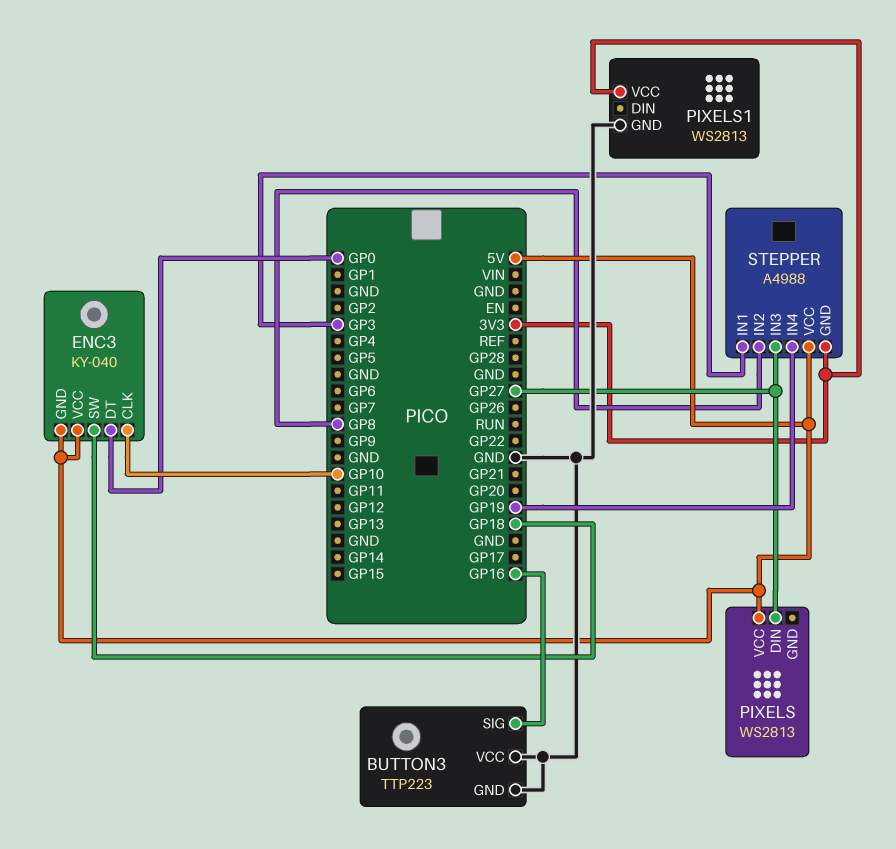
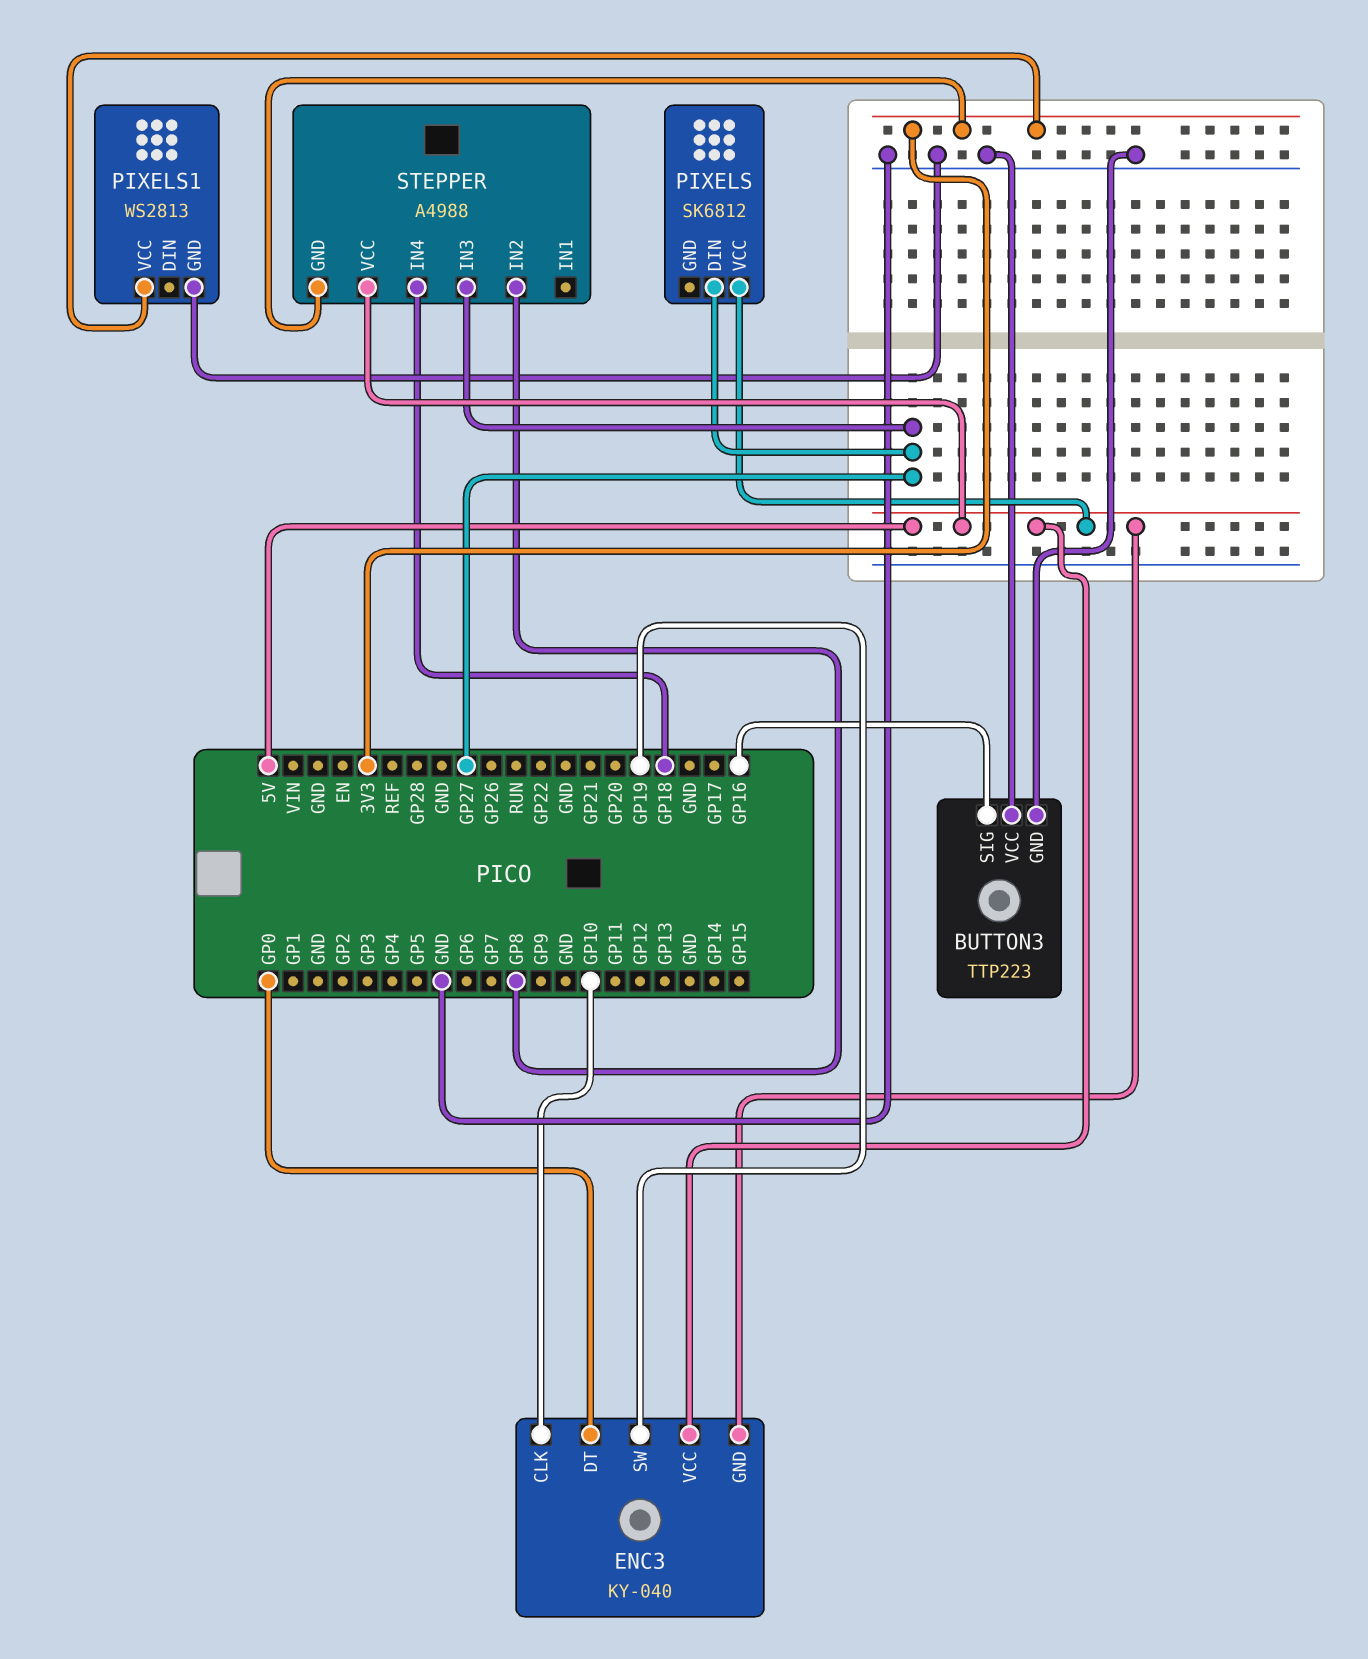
ENC3 pin SW: GP18 -> GP19
PIXELS: WS2813 -> SK6812
STEPPER pin IN1: GP3 -> none
STEPPER pin IN4: GP19 -> GP18

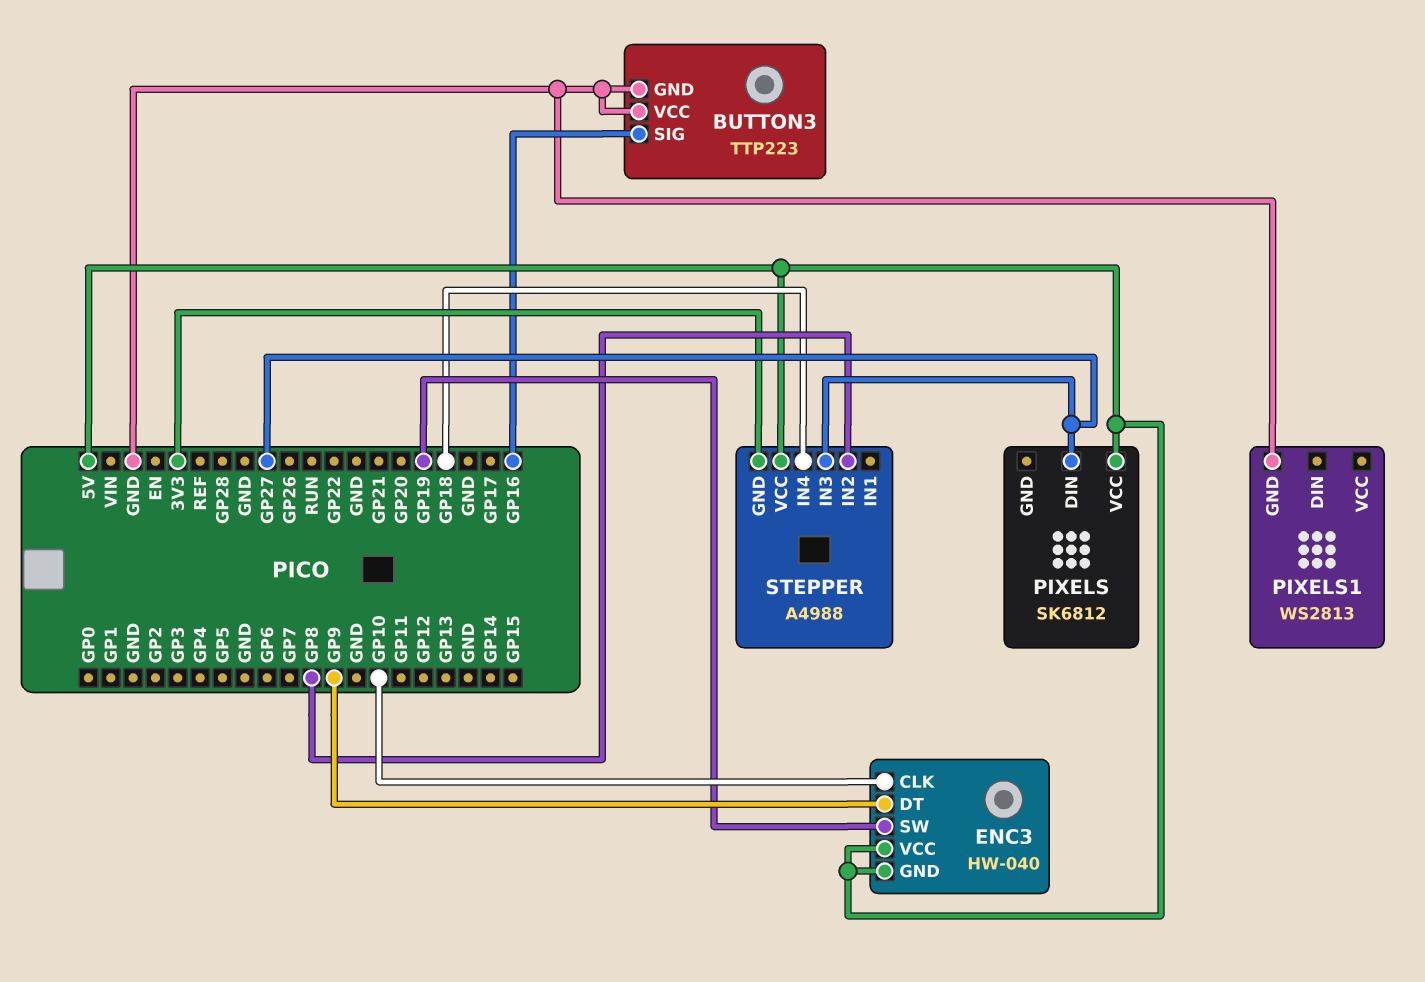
ENC3: KY-040 -> HW-040
ENC3 pin DT: GP0 -> GP9
PIXELS1 pin VCC: 3V3 -> none

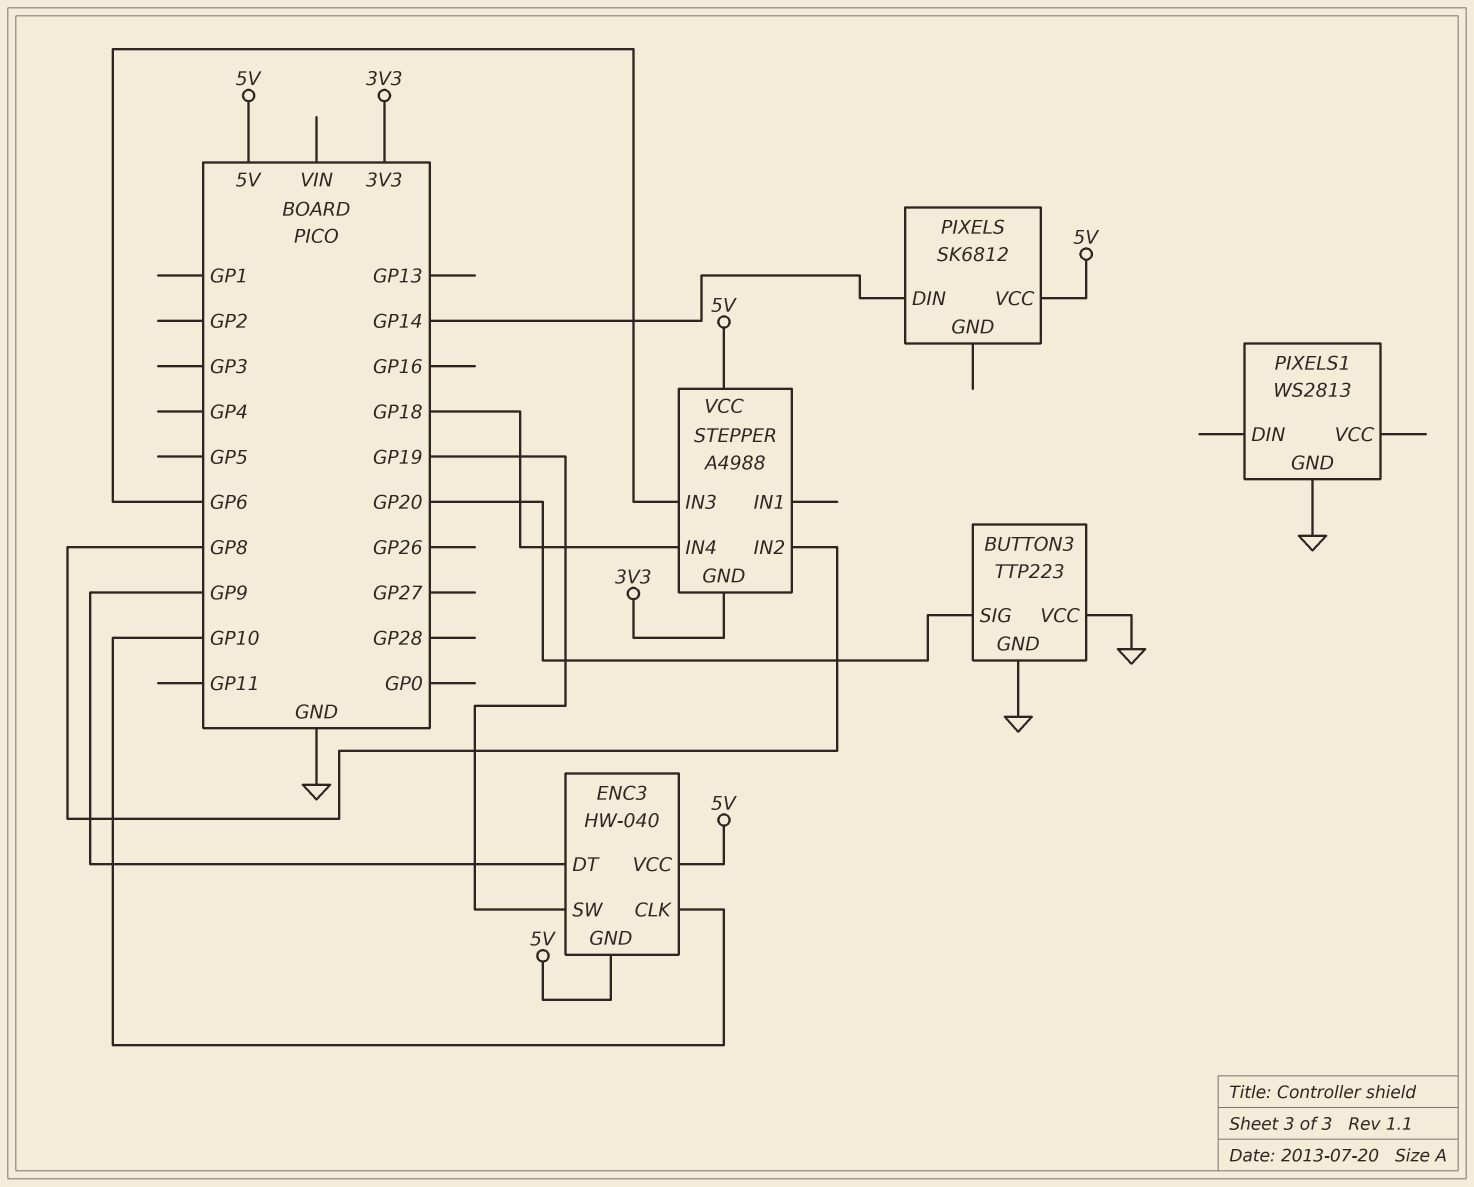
BUTTON3 pin SIG: GP16 -> GP20
PIXELS pin DIN: GP27 -> GP14
STEPPER pin IN3: GP27 -> GP6

